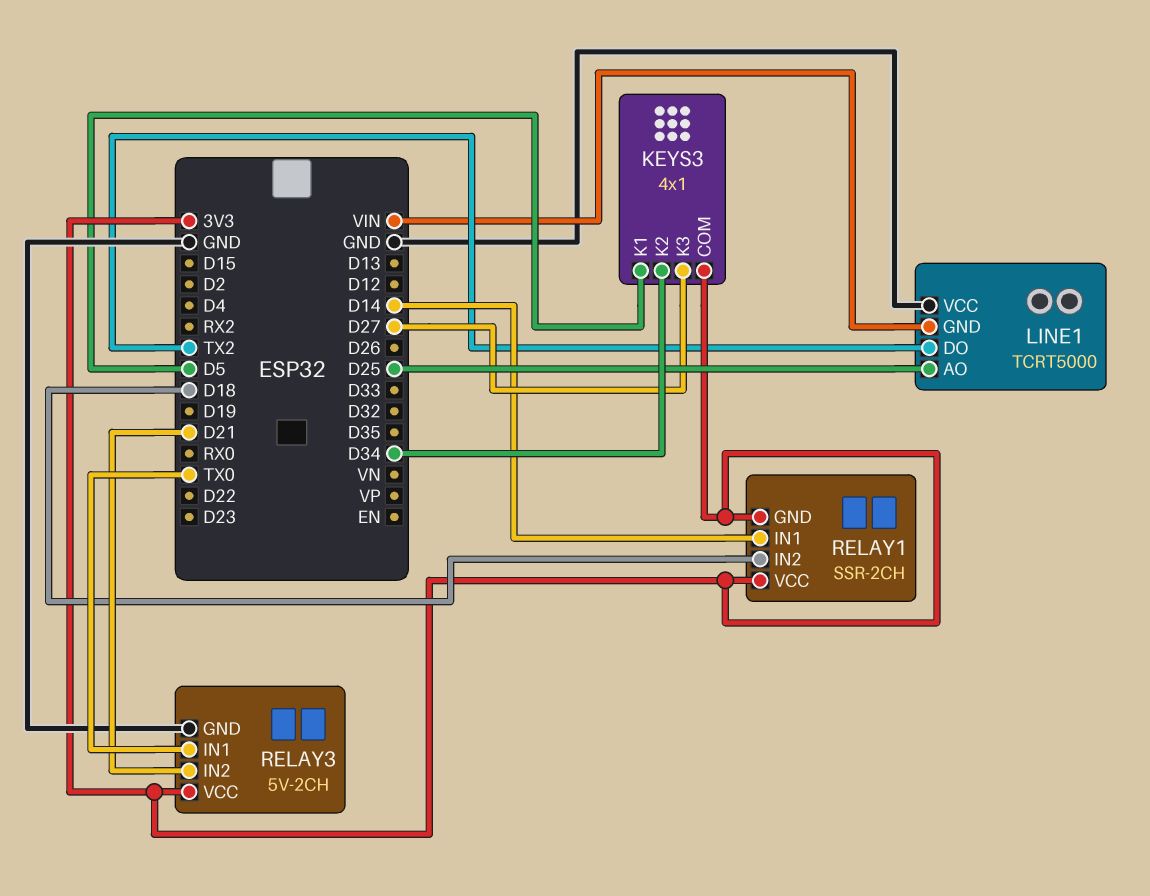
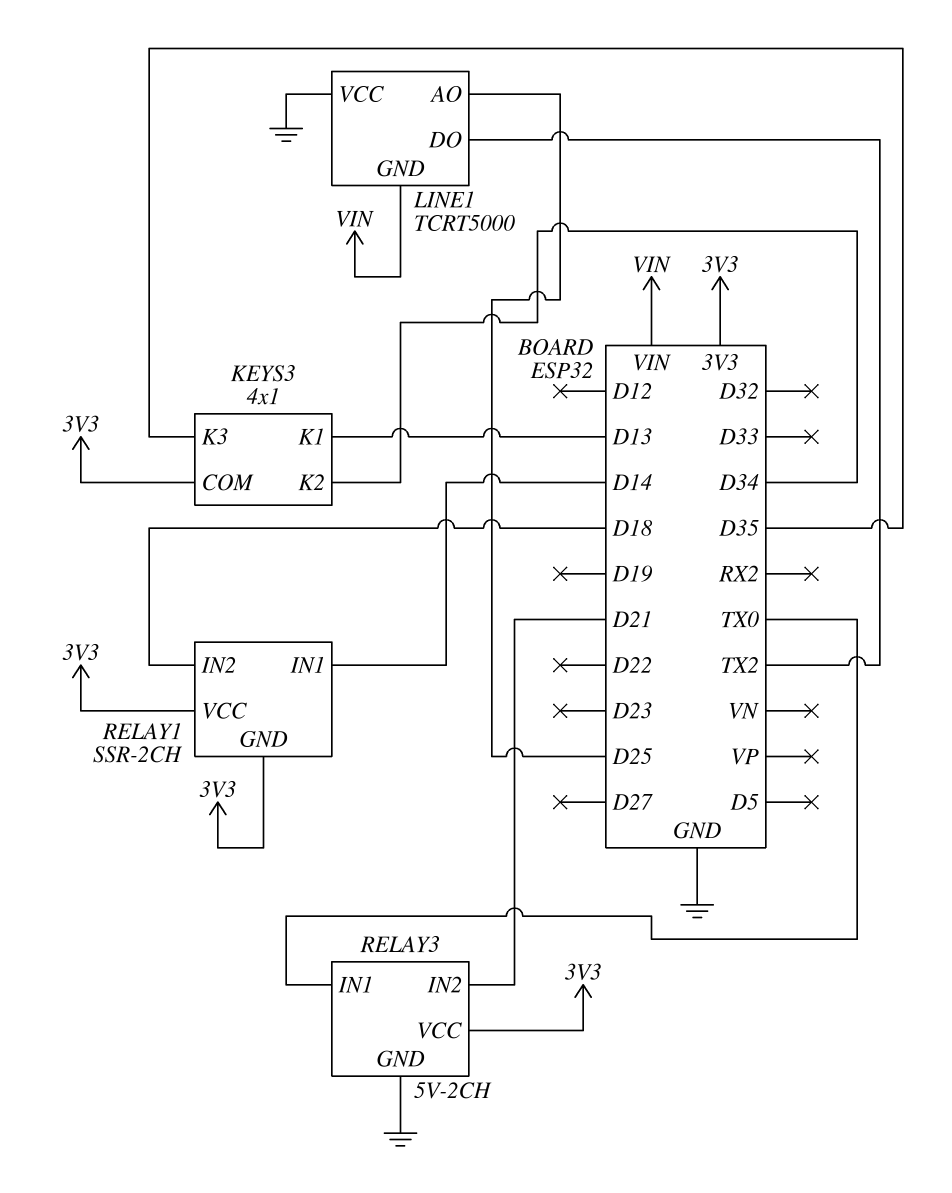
KEYS3 pin K1: D5 -> D13
KEYS3 pin K3: D27 -> D35

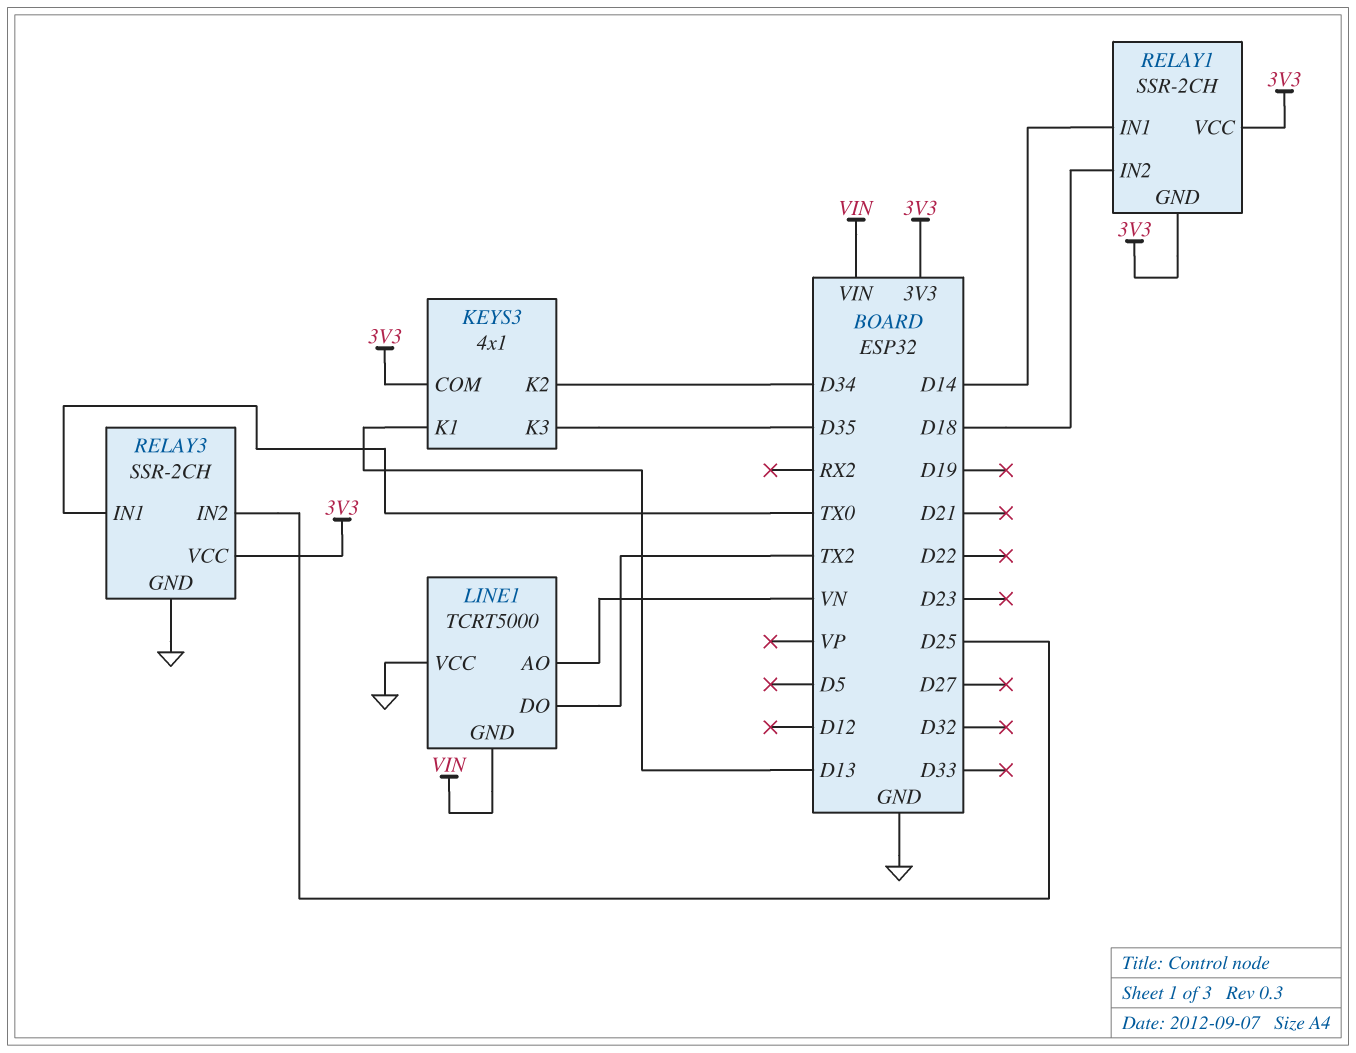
LINE1 pin AO: D25 -> VN
RELAY3: 5V-2CH -> SSR-2CH
RELAY3 pin IN2: D21 -> D25

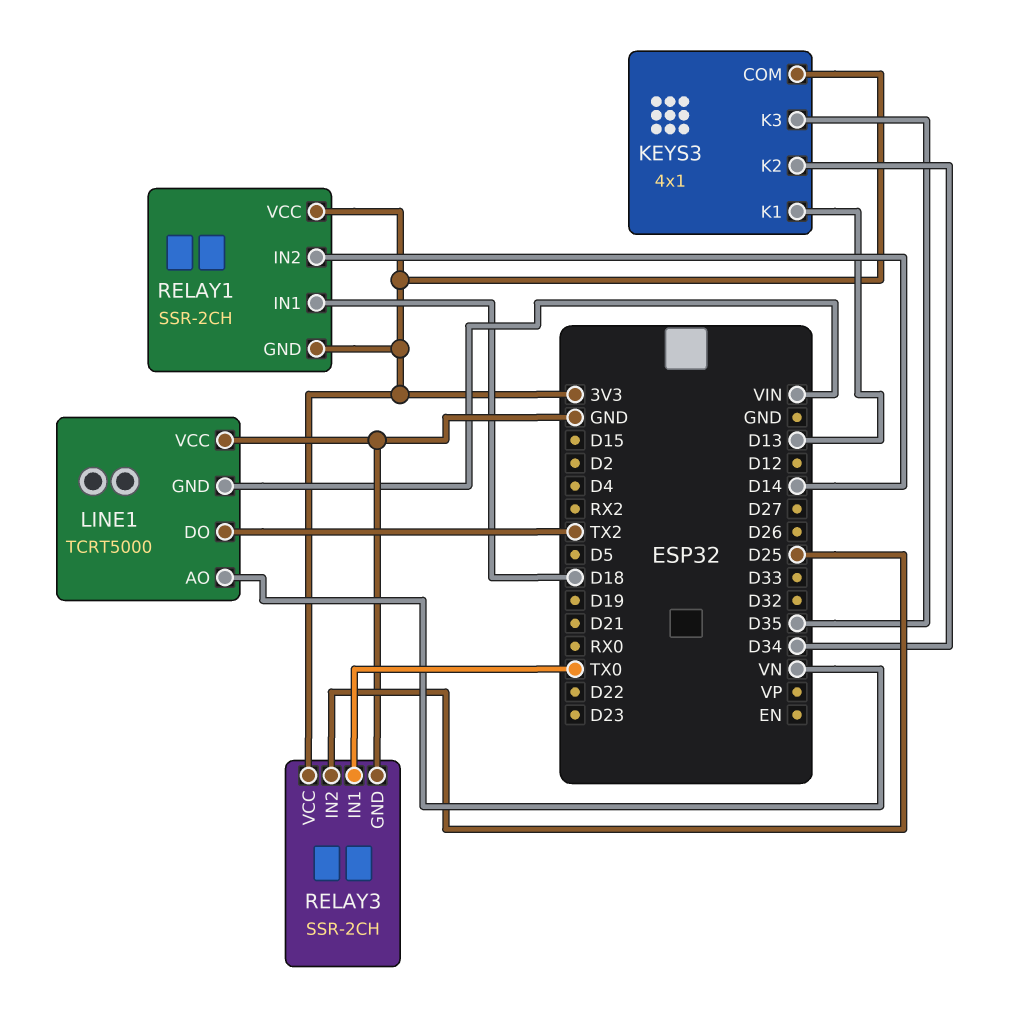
RELAY1 pin IN1: D14 -> D18
RELAY1 pin IN2: D18 -> D14

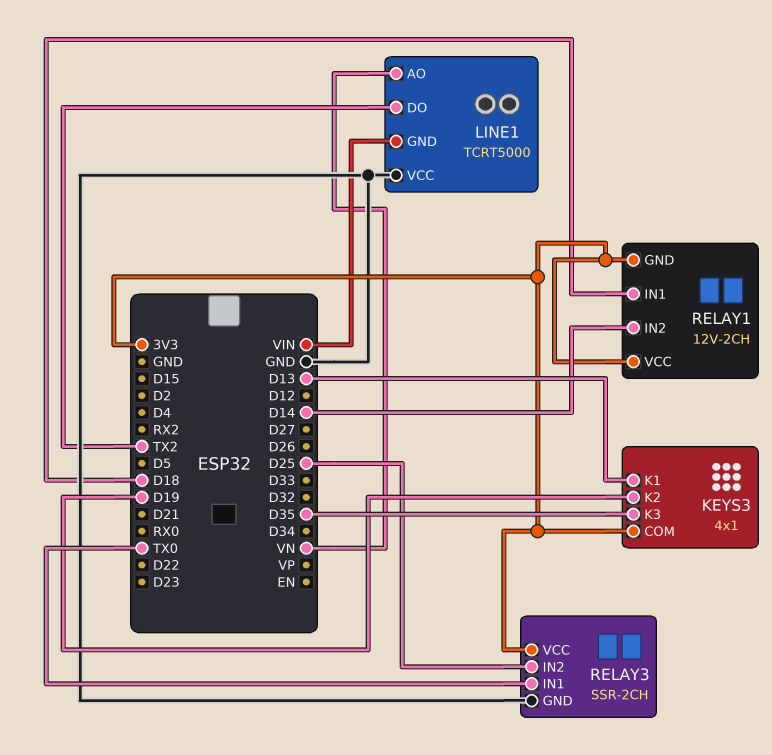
KEYS3 pin K2: D34 -> D19
RELAY1: SSR-2CH -> 12V-2CH

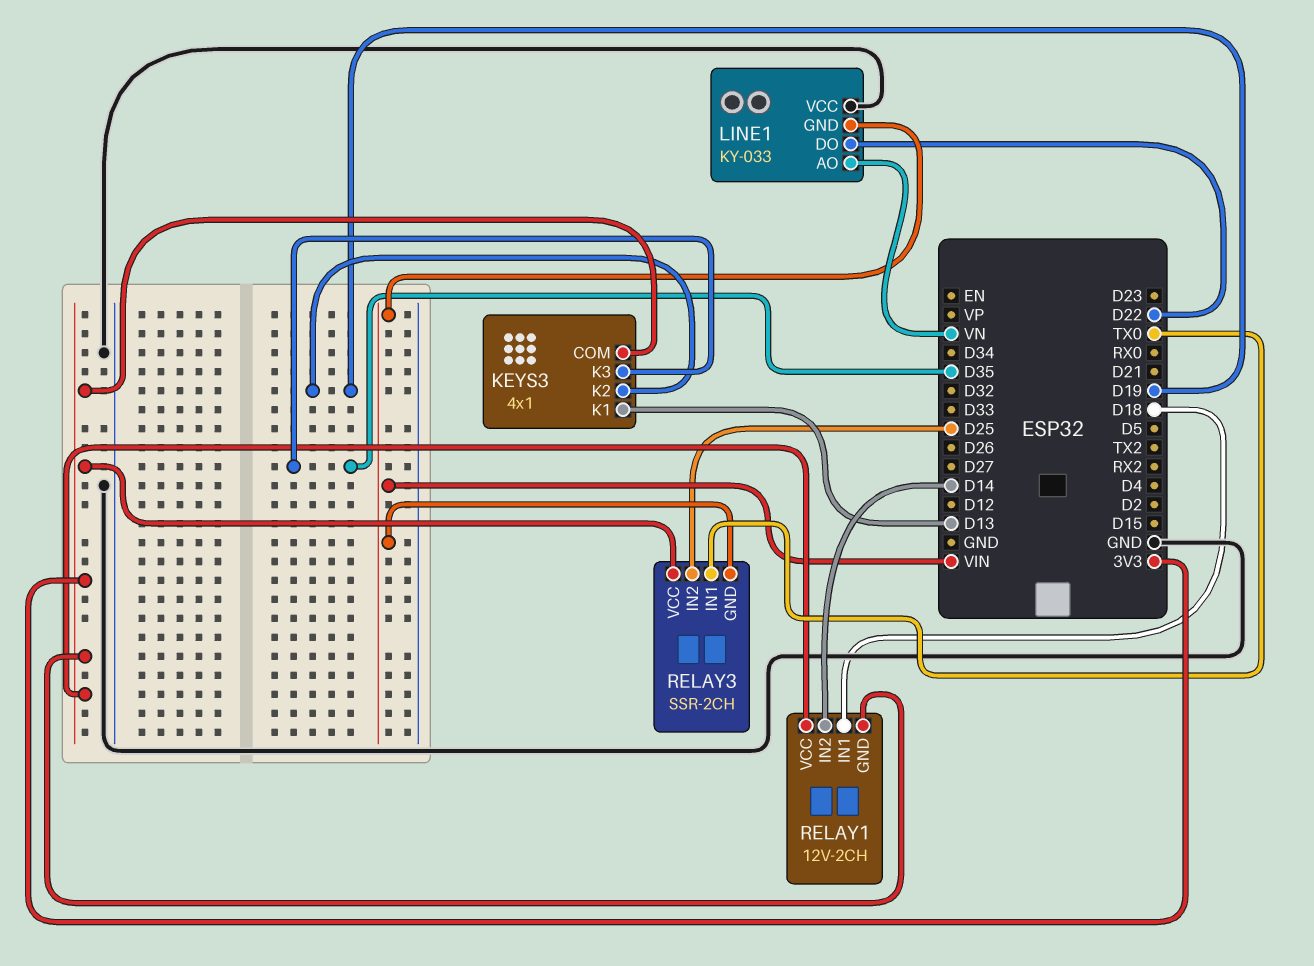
LINE1: TCRT5000 -> KY-033
LINE1 pin DO: TX2 -> D22
RELAY3 pin GND: GND -> VIN

